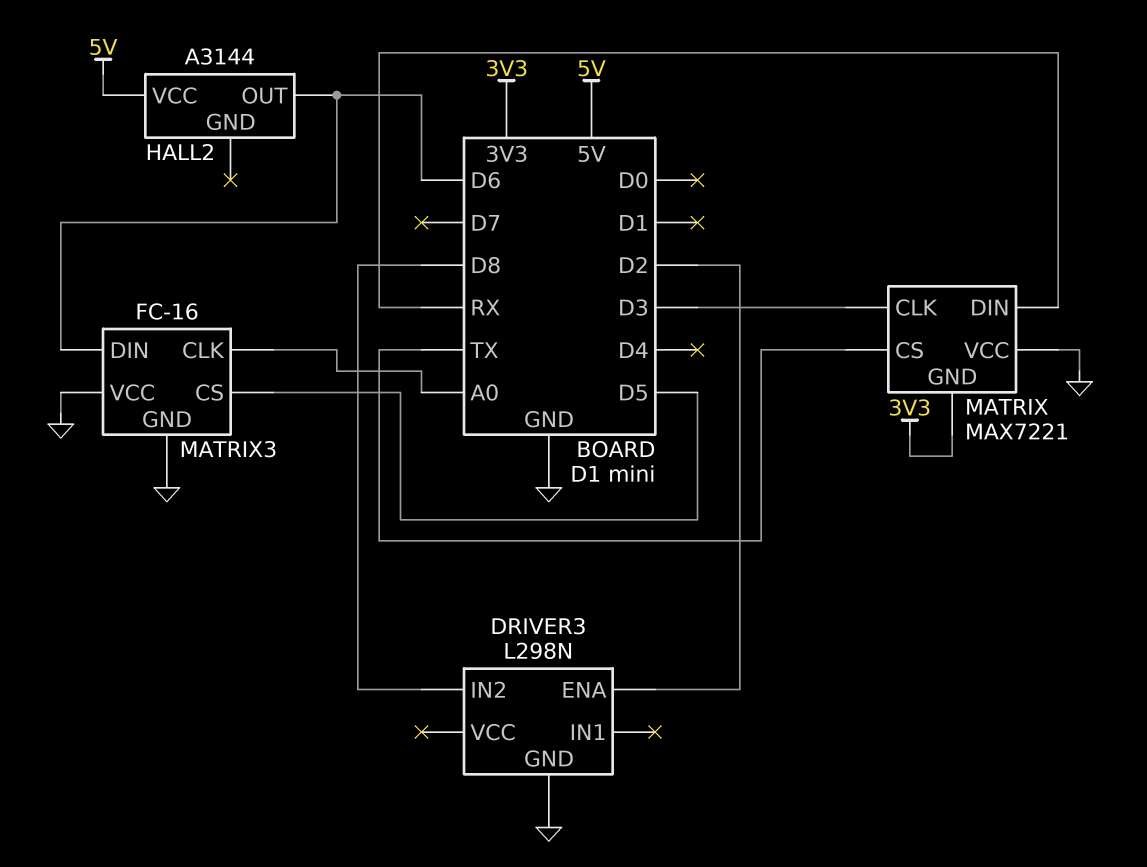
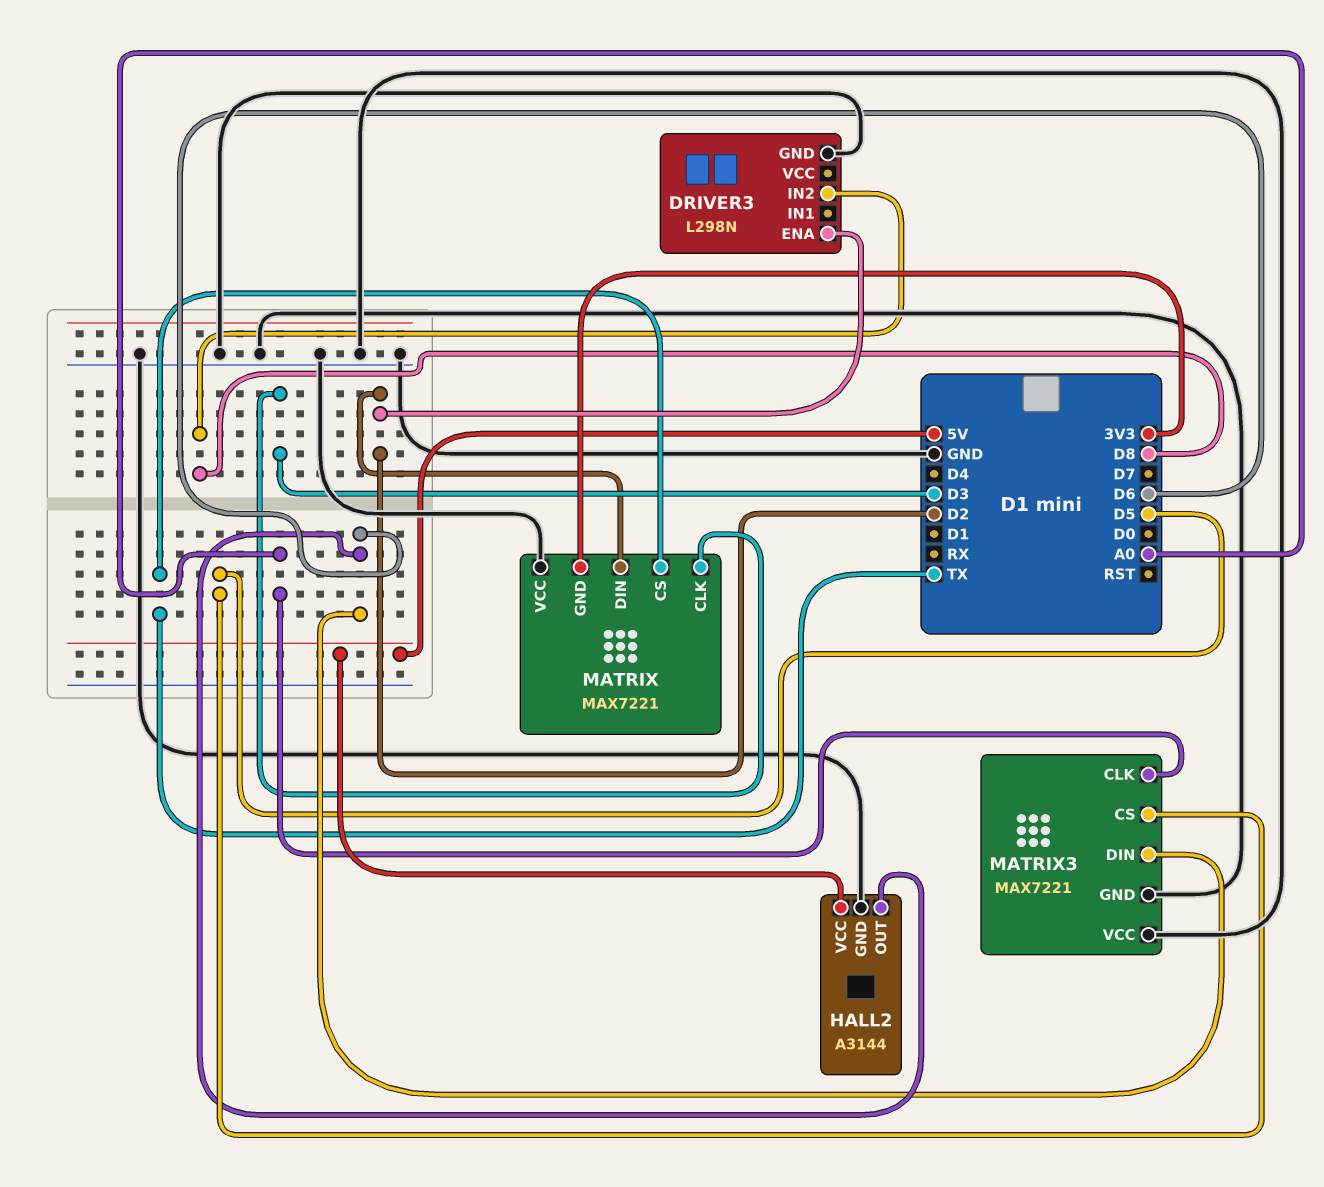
HALL2 pin GND: none -> GND
MATRIX pin DIN: RX -> D2
MATRIX3: FC-16 -> MAX7221

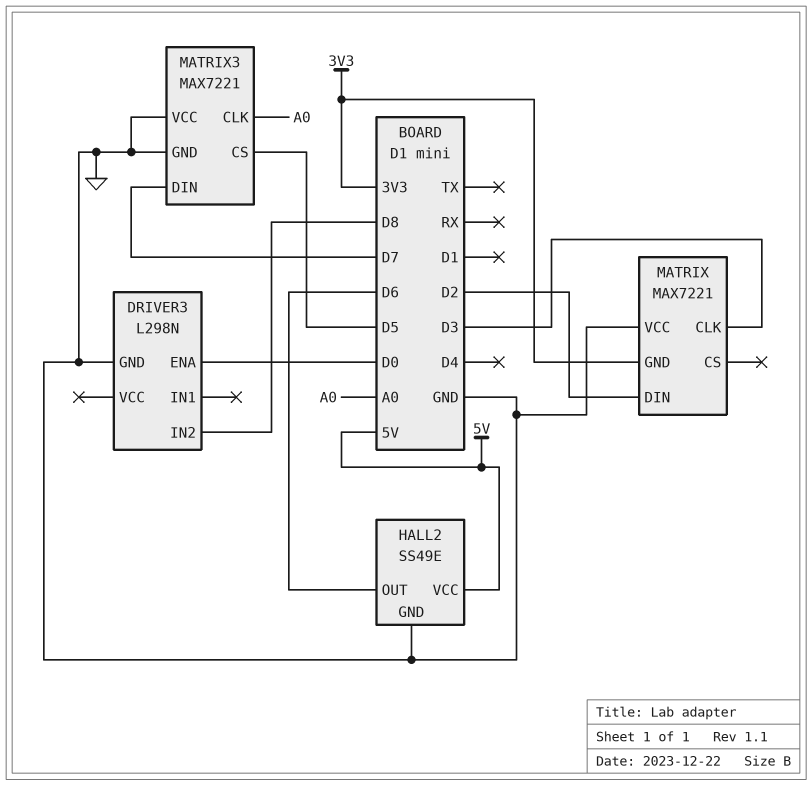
DRIVER3 pin ENA: D2 -> D0
HALL2: A3144 -> SS49E
MATRIX pin CS: TX -> none
MATRIX3 pin DIN: D6 -> D7

